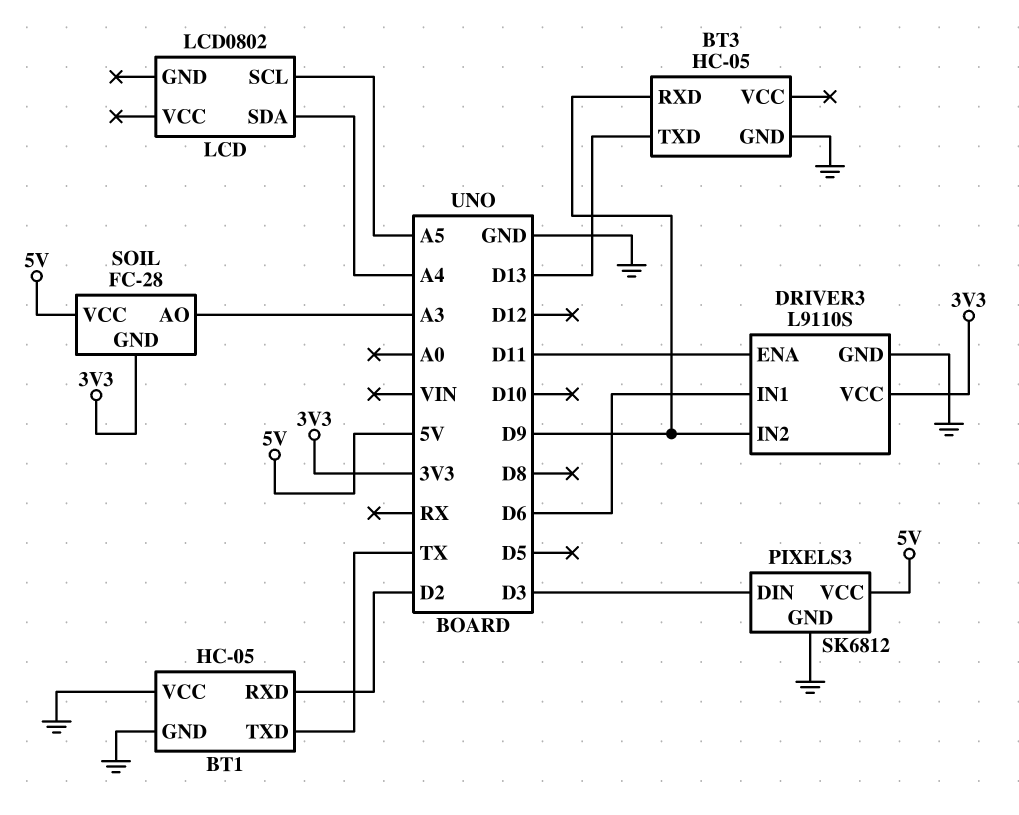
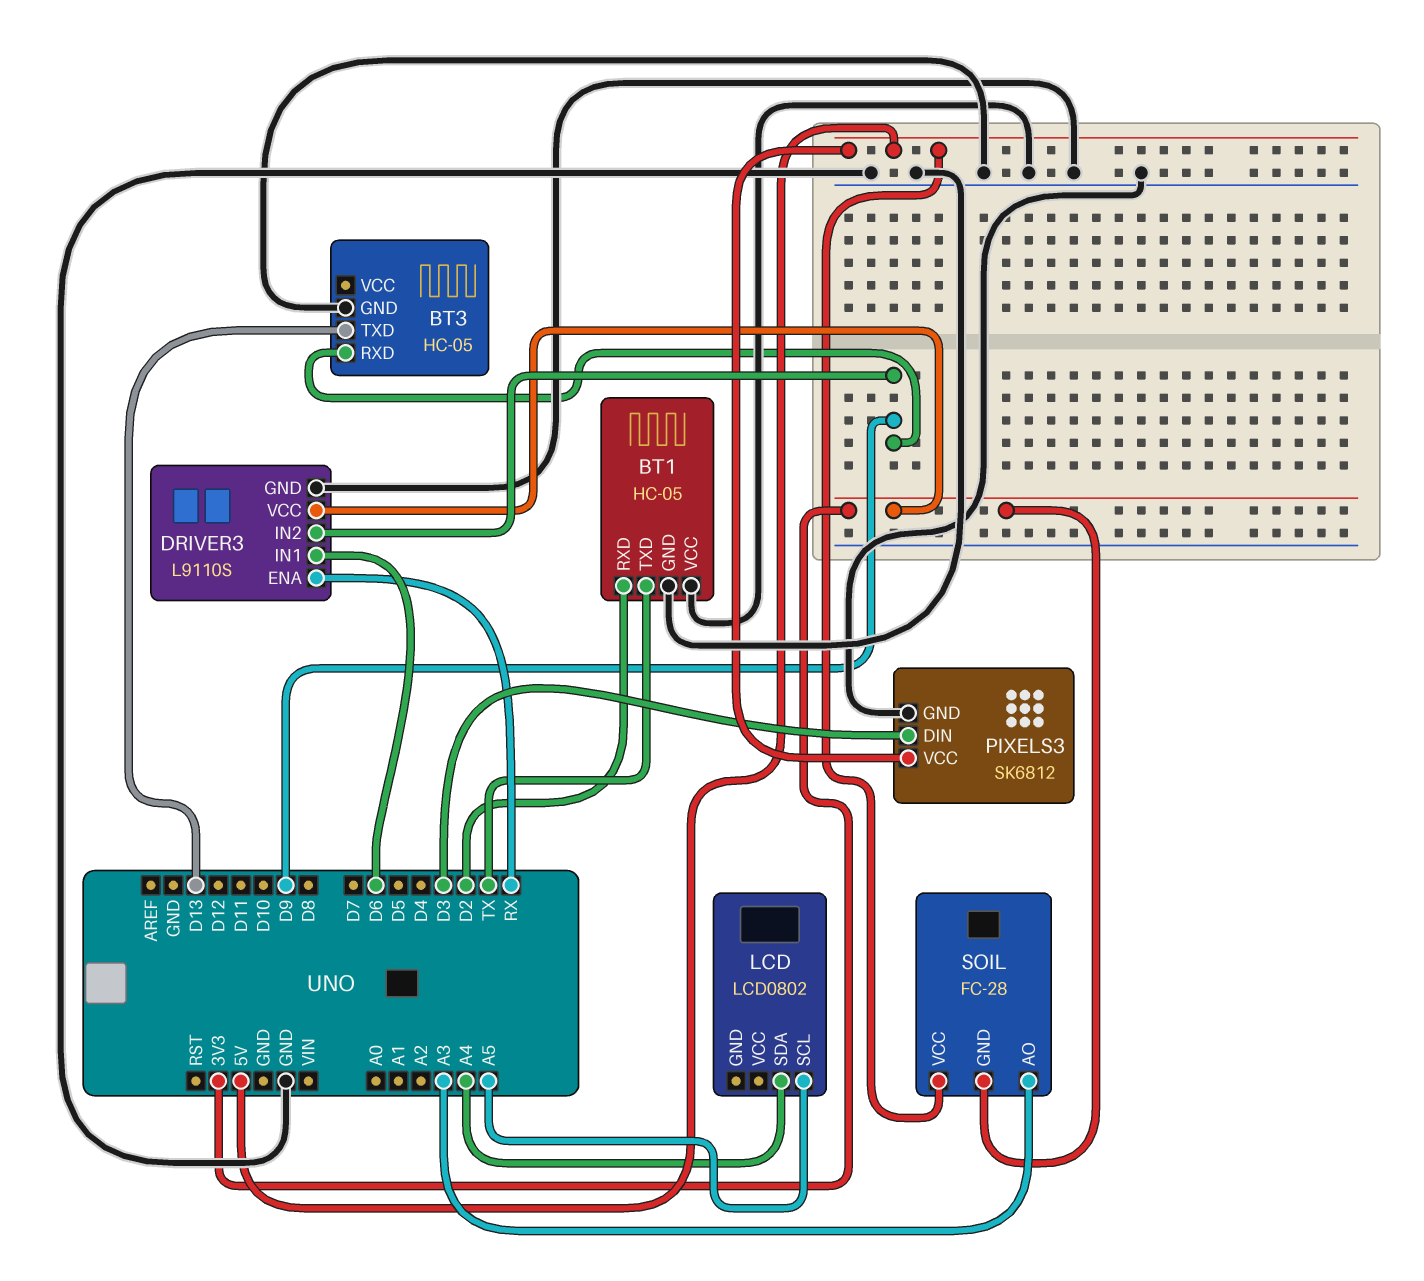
DRIVER3 pin ENA: D11 -> RX

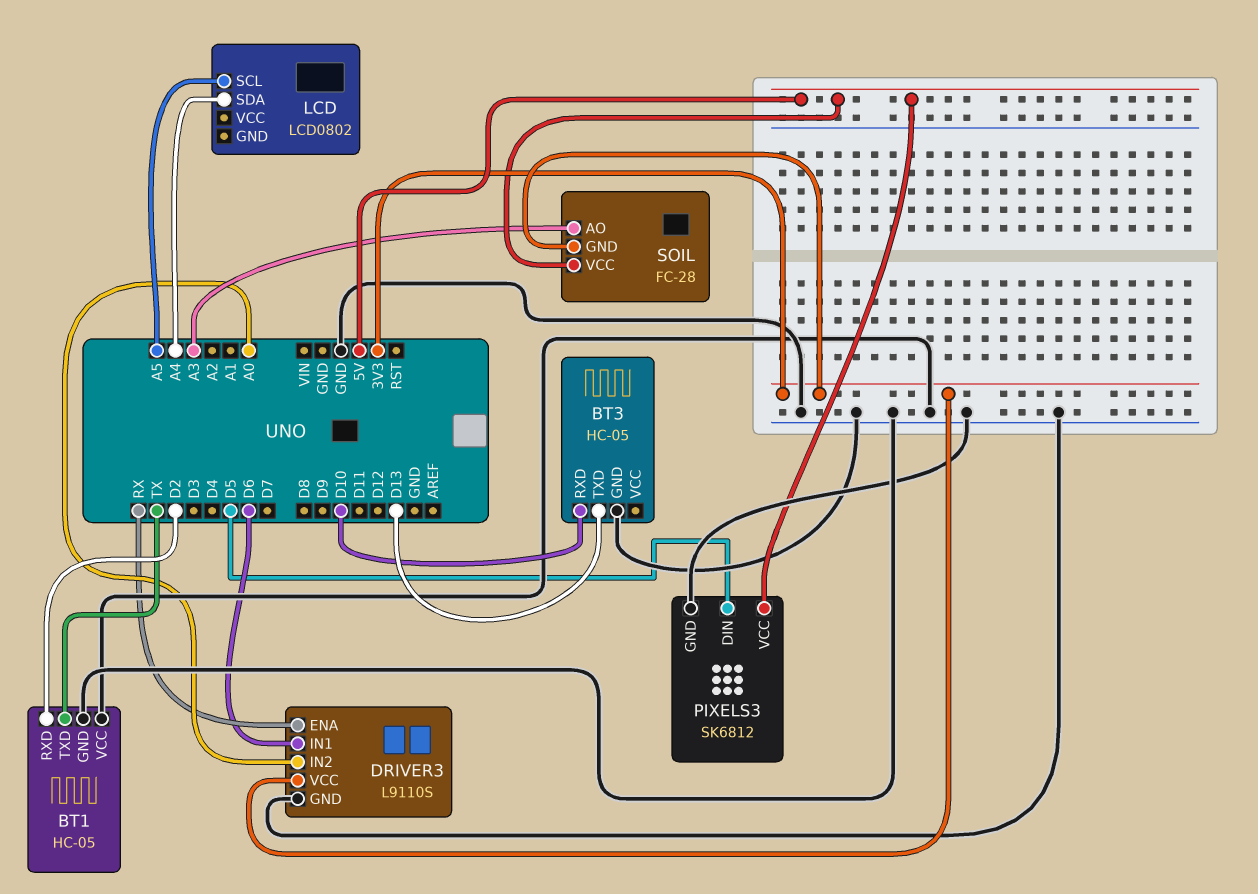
BT3 pin RXD: D9 -> D10
DRIVER3 pin IN2: D9 -> A0
PIXELS3 pin DIN: D3 -> D5

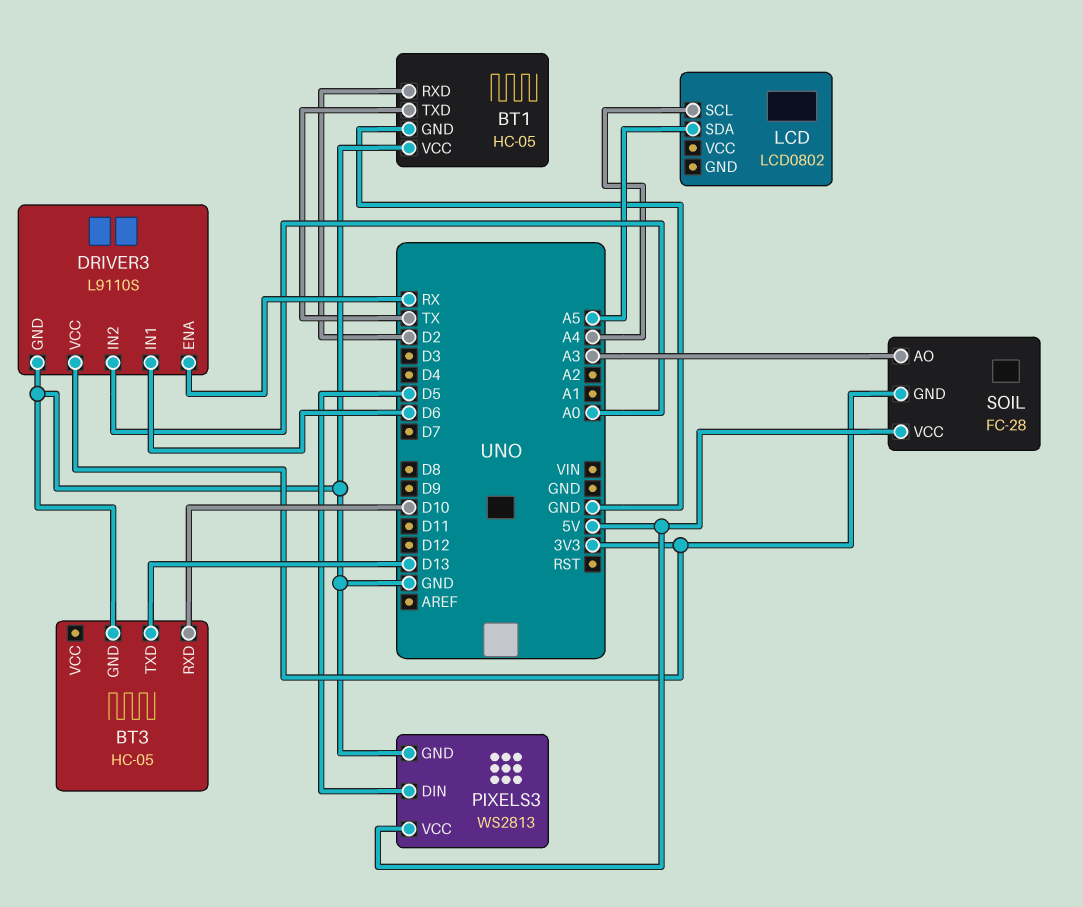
LCD pin SCL: A5 -> A4
LCD pin SDA: A4 -> A5
PIXELS3: SK6812 -> WS2813

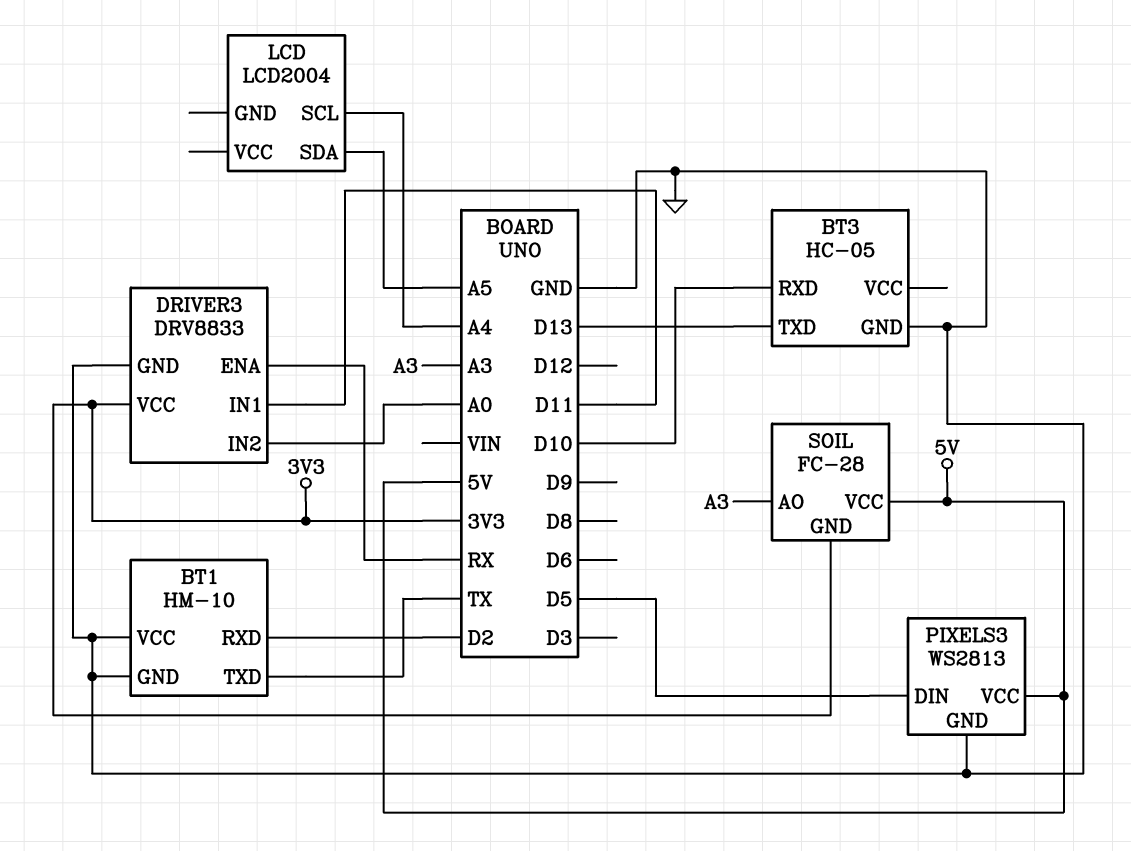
BT1: HC-05 -> HM-10
DRIVER3: L9110S -> DRV8833
DRIVER3 pin IN1: D6 -> D11
LCD: LCD0802 -> LCD2004

